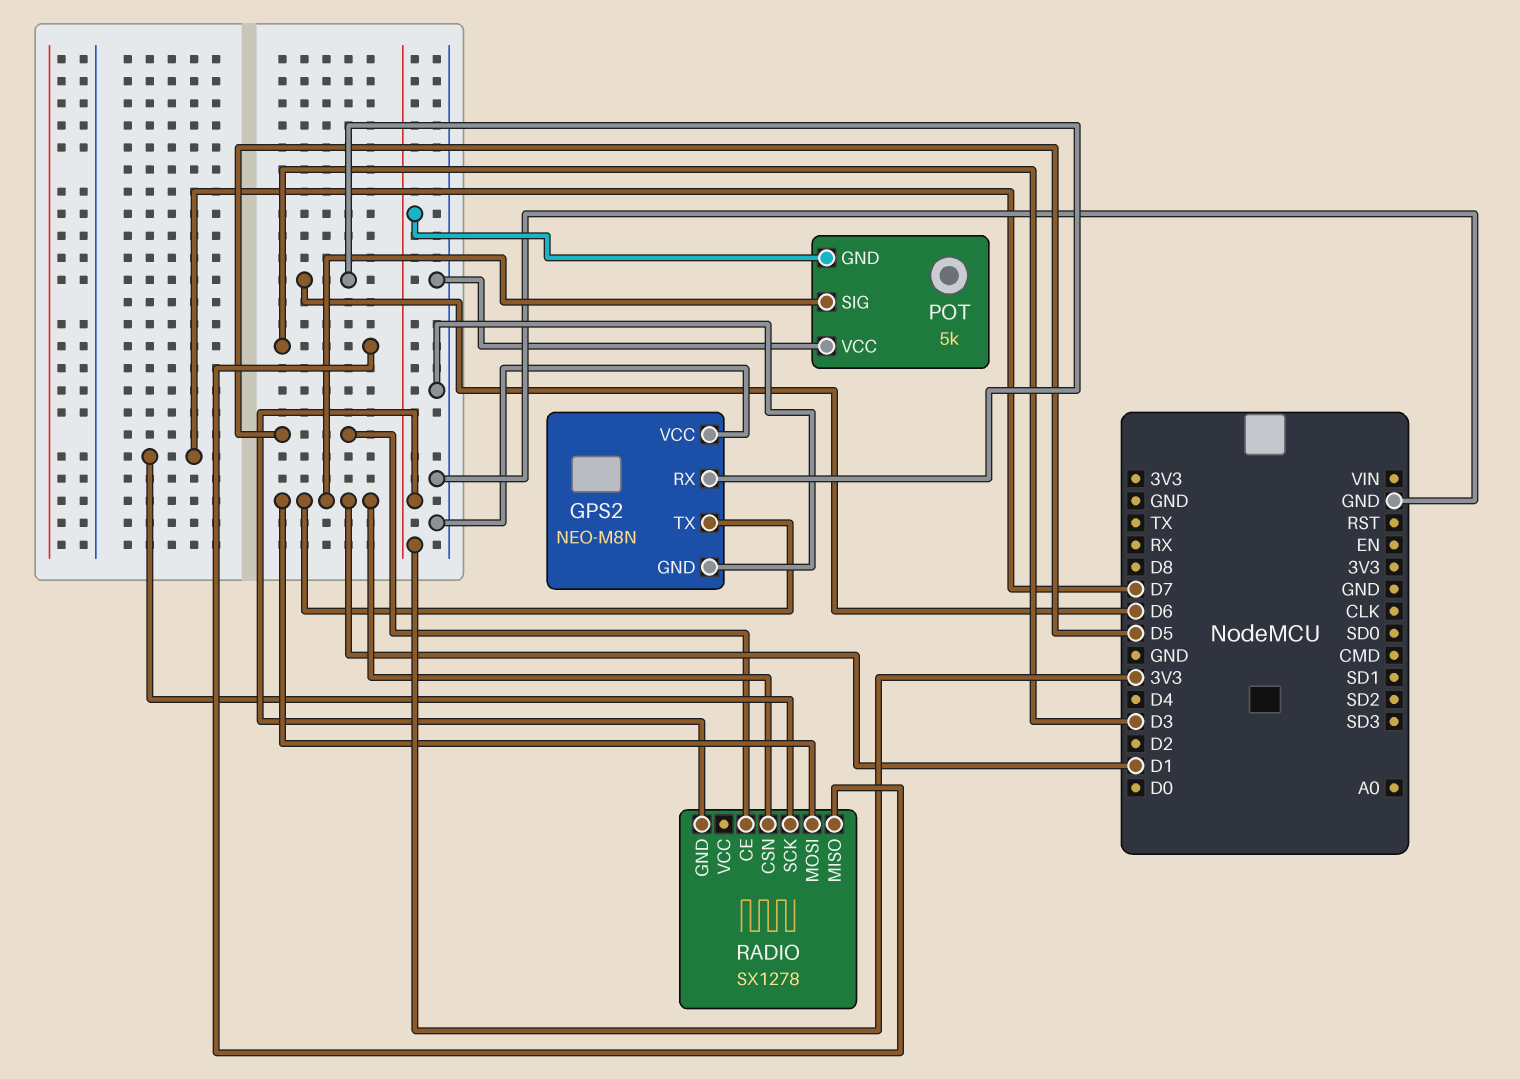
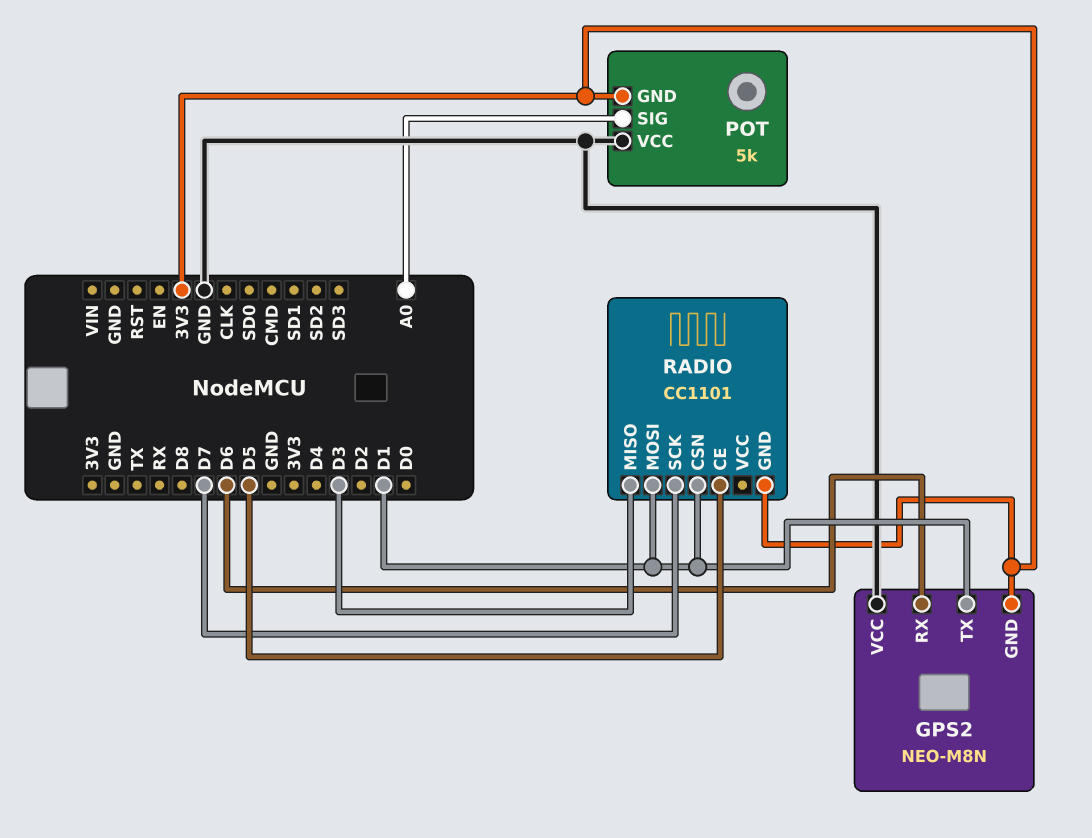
GPS2 pin GND: GND -> 3V3
POT pin SIG: D1 -> A0
RADIO: SX1278 -> CC1101

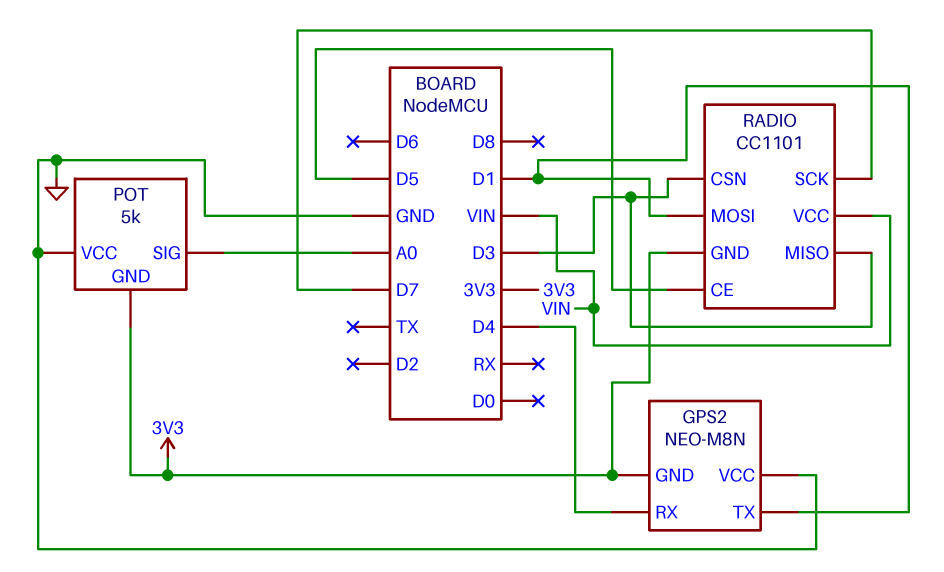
GPS2 pin RX: D6 -> D4
RADIO pin CSN: D1 -> D3
RADIO pin VCC: none -> VIN

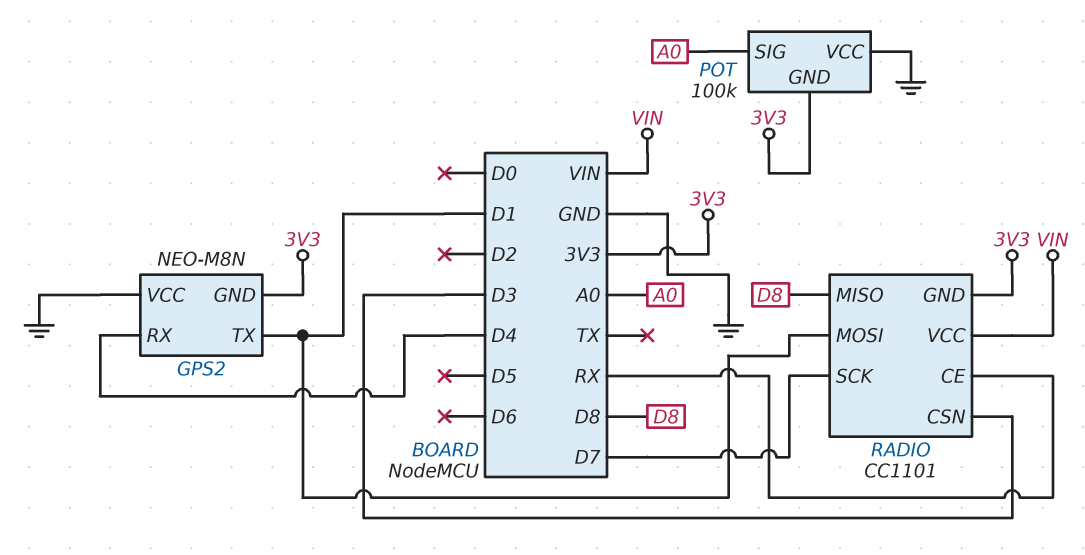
POT: 5k -> 100k
RADIO pin CE: D5 -> RX
RADIO pin MISO: D3 -> D8

